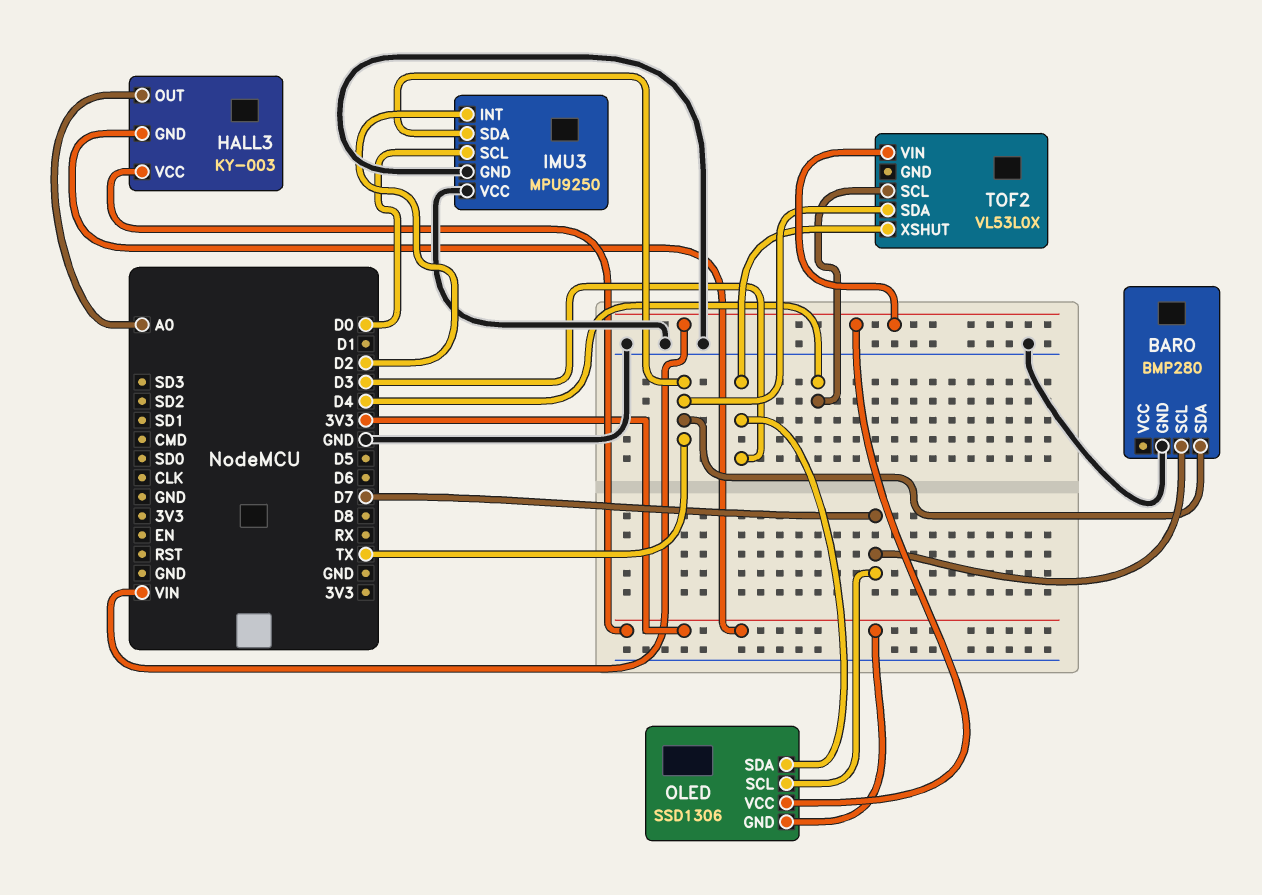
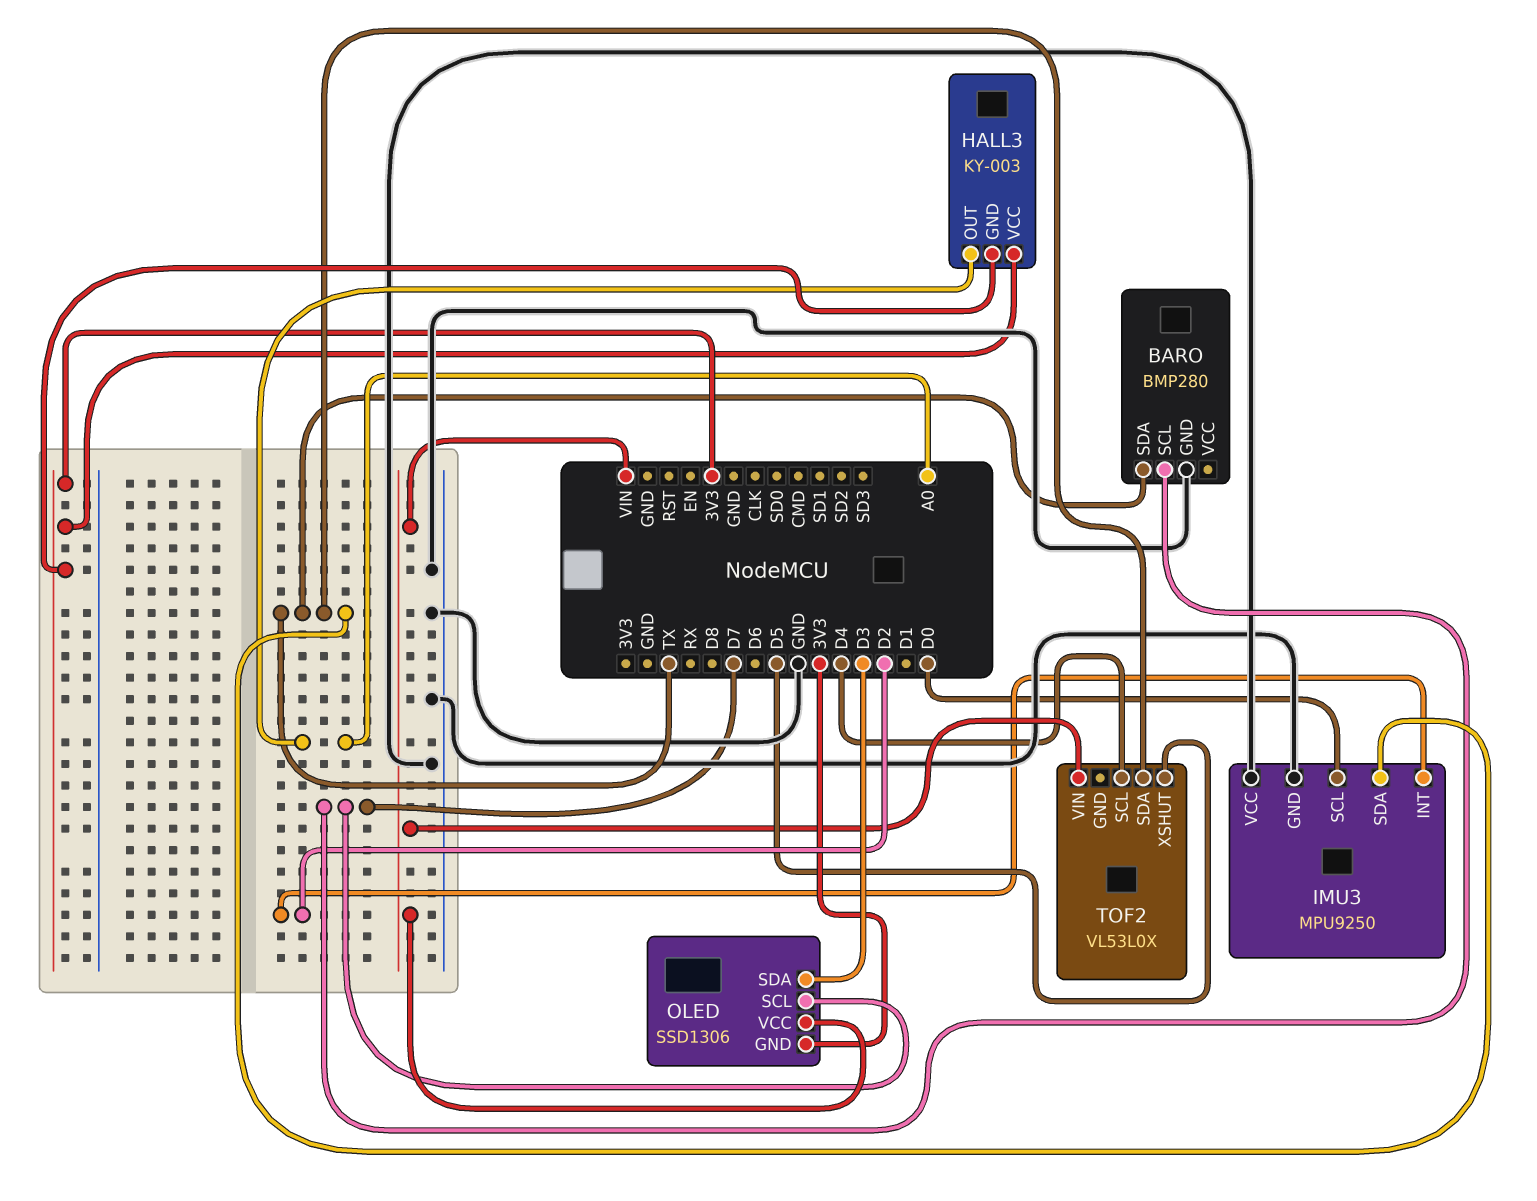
TOF2 pin XSHUT: D3 -> D5

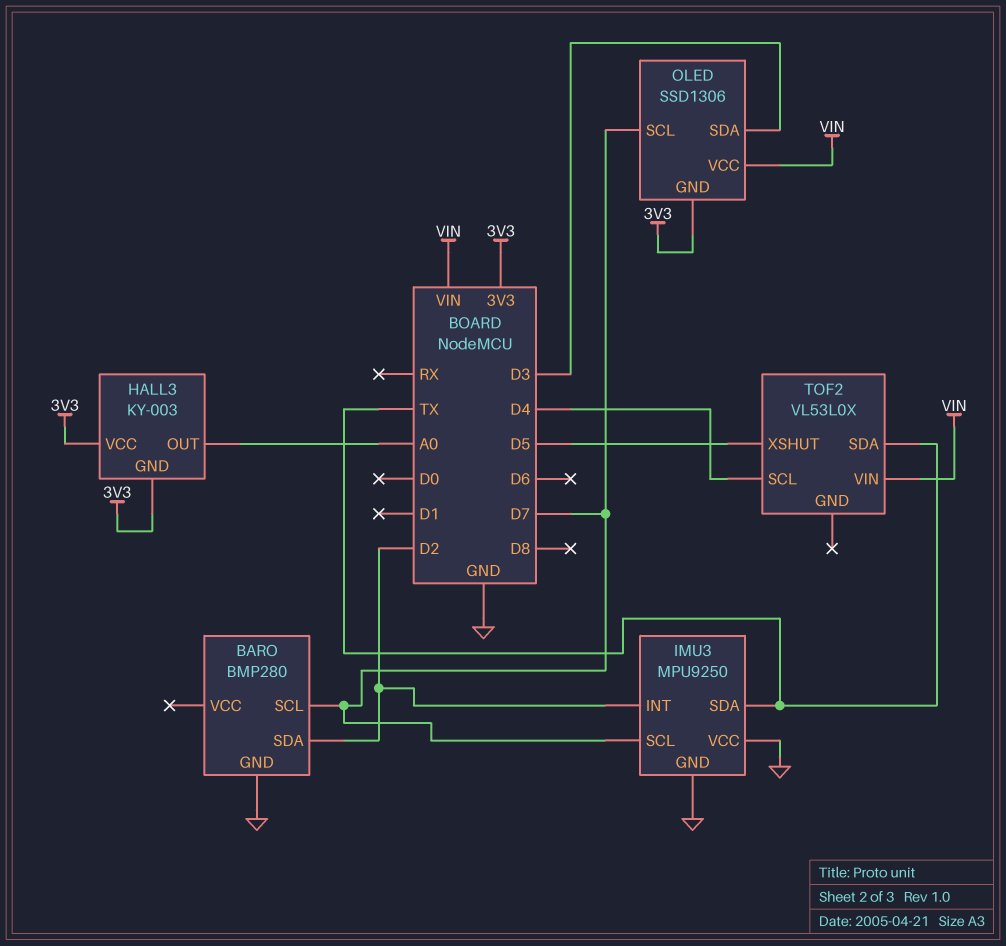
BARO pin SDA: TX -> D2
IMU3 pin SCL: D0 -> D7

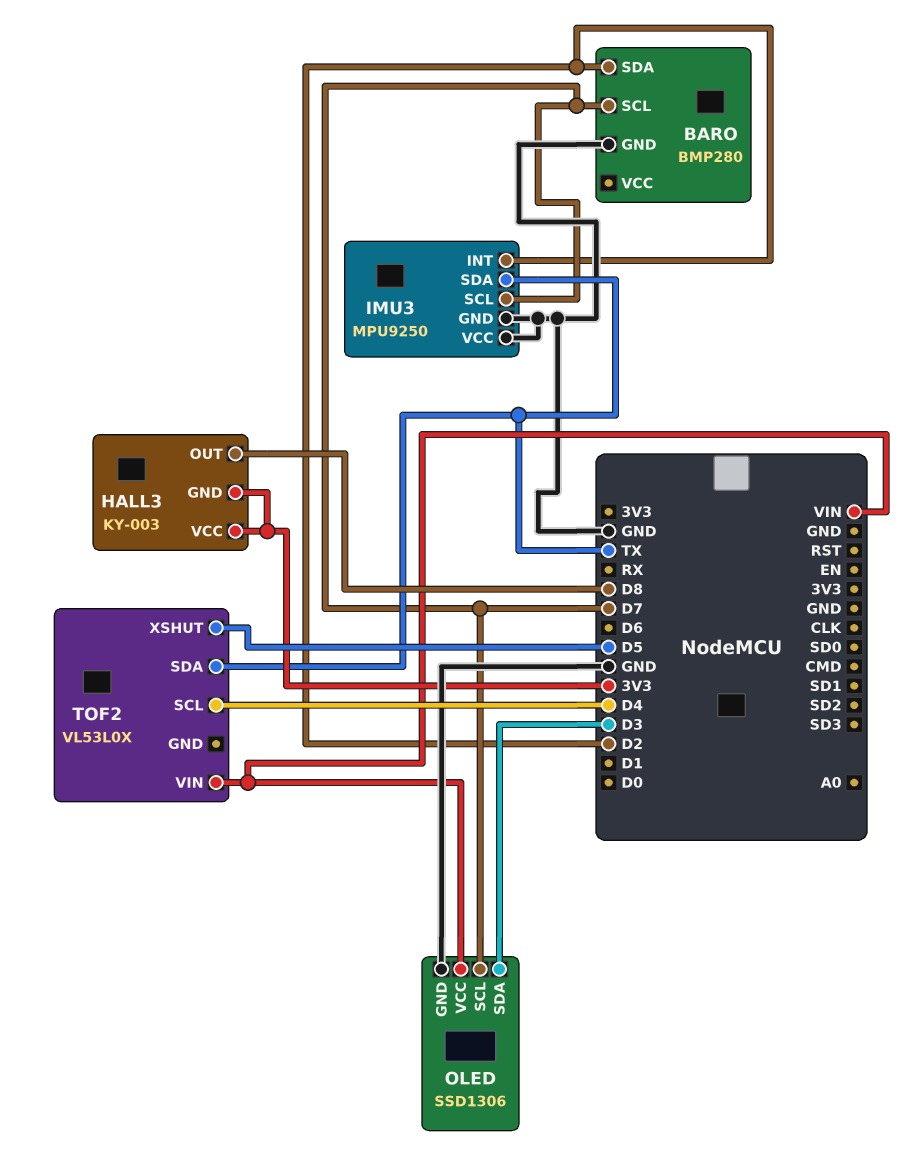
HALL3 pin OUT: A0 -> D8
OLED pin GND: 3V3 -> GND

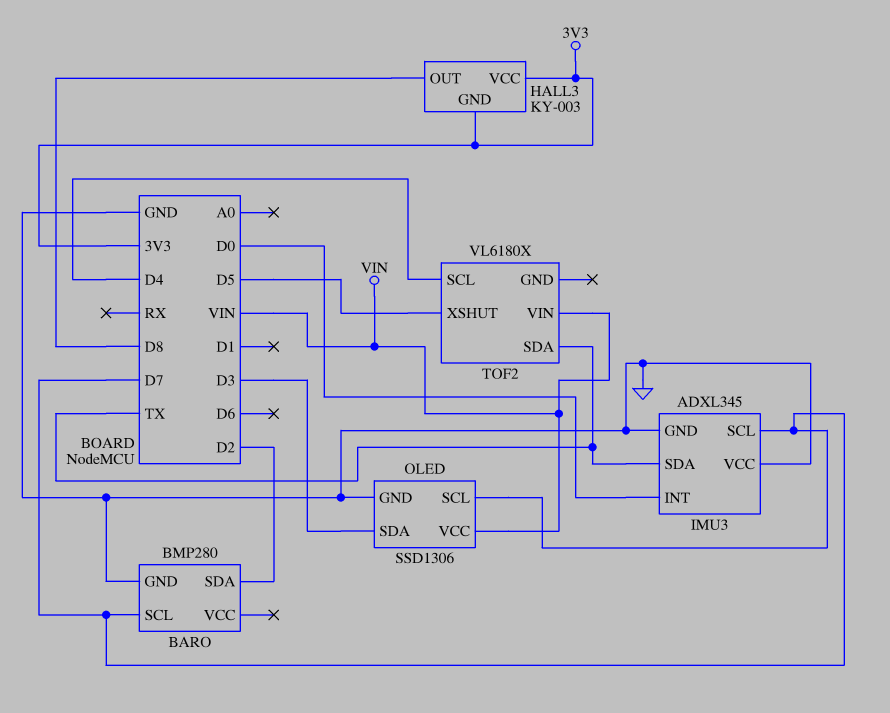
IMU3: MPU9250 -> ADXL345
IMU3 pin INT: D2 -> D0
TOF2: VL53L0X -> VL6180X

